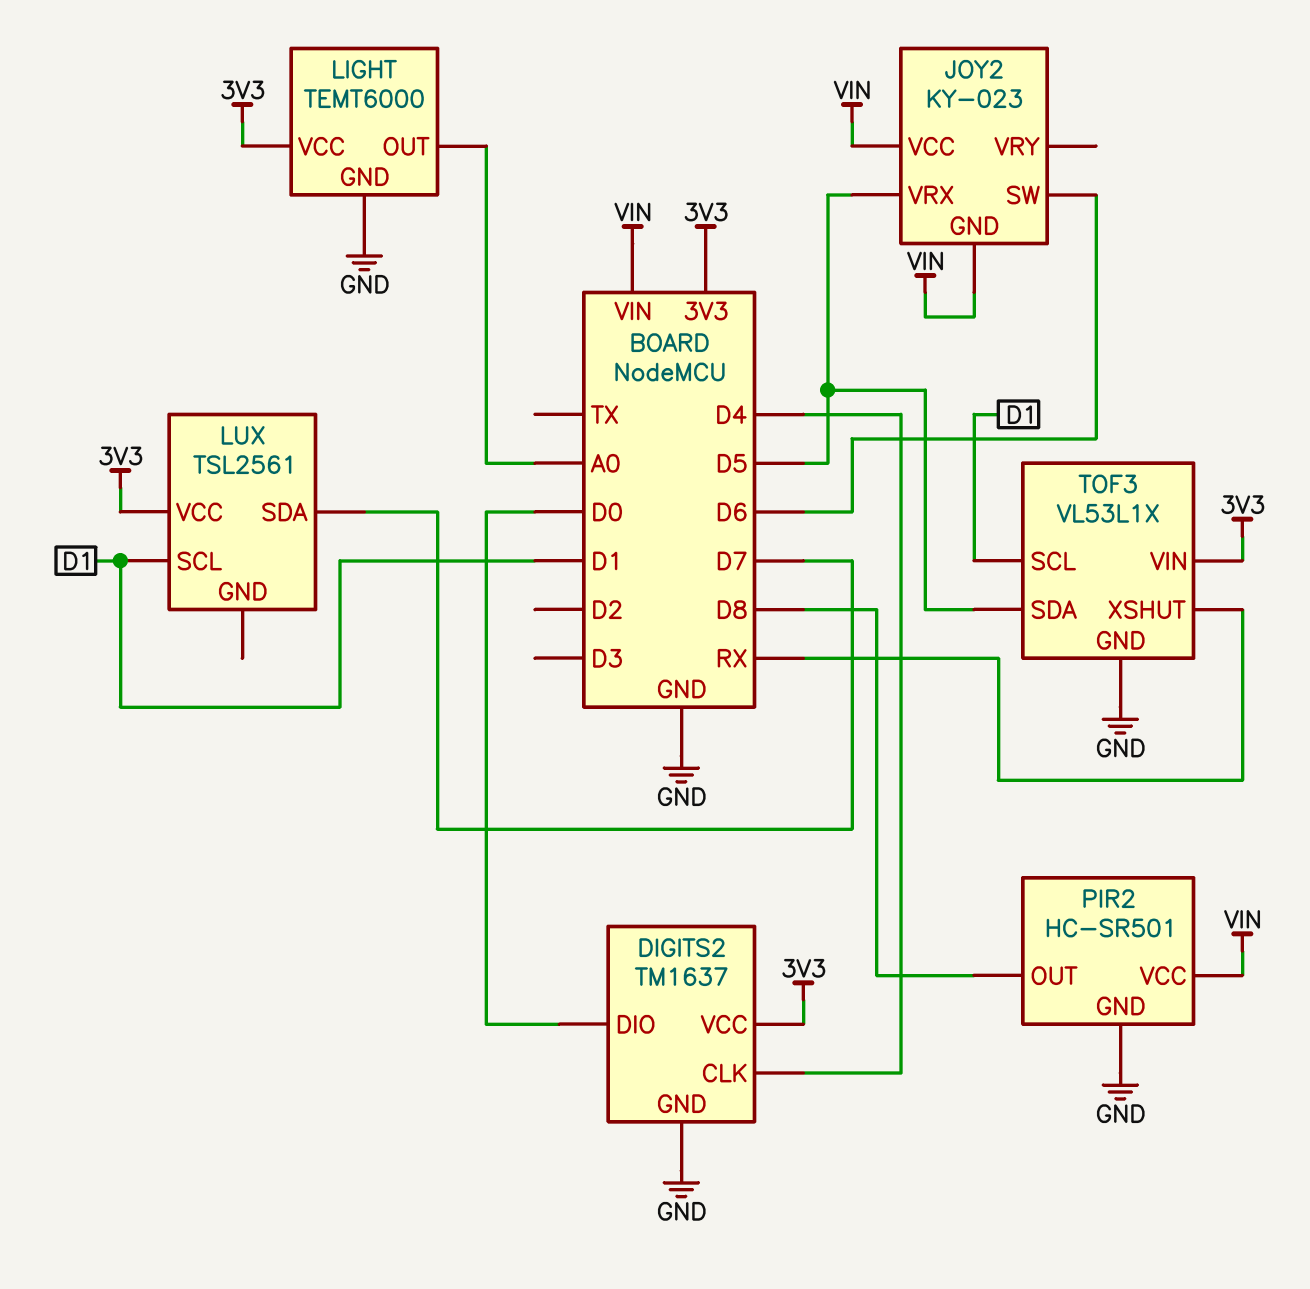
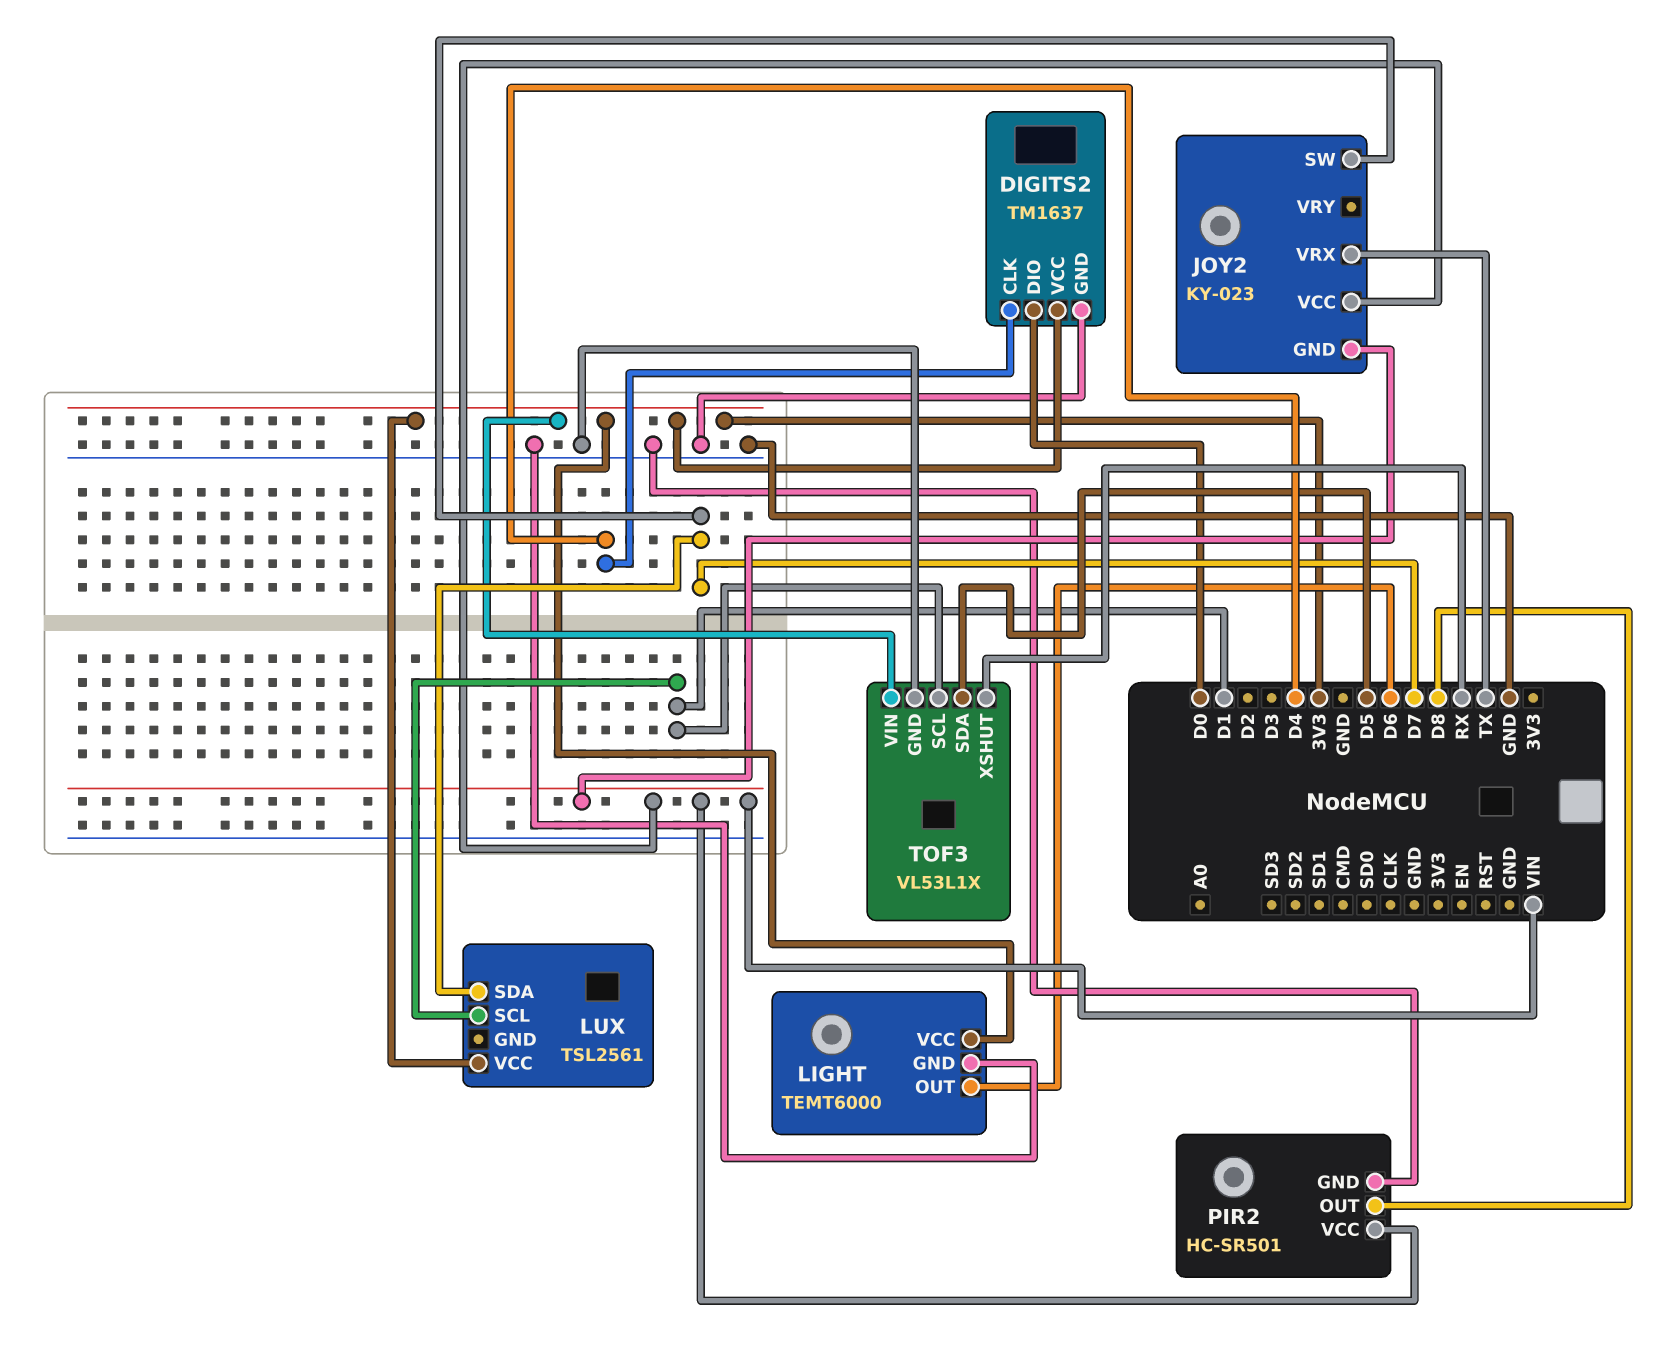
JOY2 pin SW: D6 -> D7
JOY2 pin VRX: D5 -> TX
LIGHT pin OUT: A0 -> D6

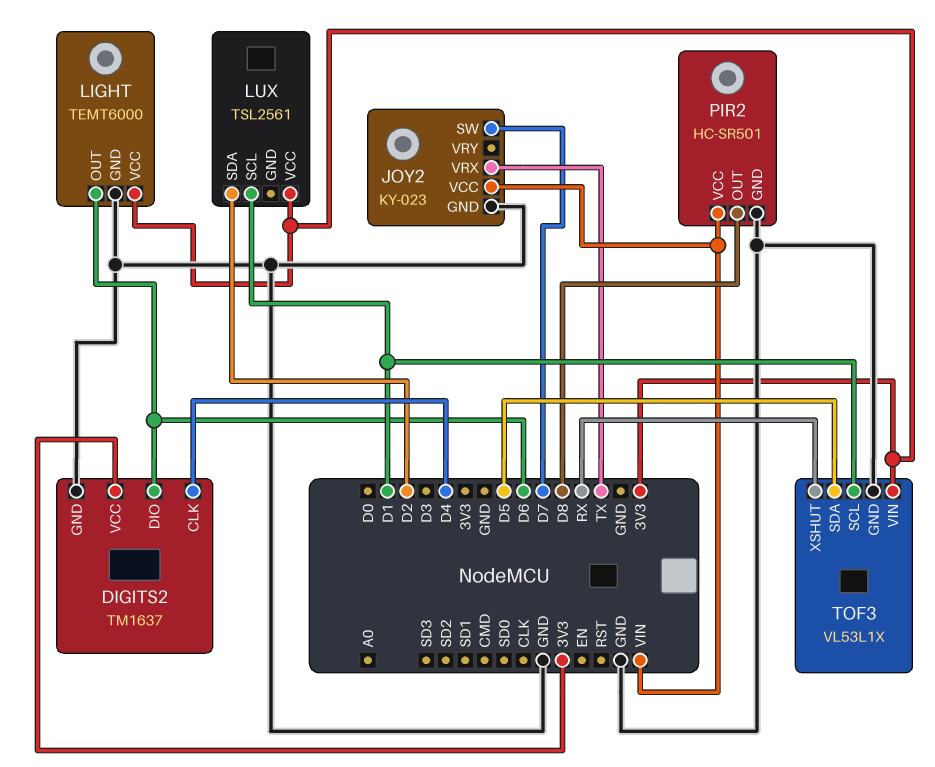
DIGITS2 pin DIO: D0 -> D6
JOY2 pin GND: VIN -> GND
LUX pin SDA: D7 -> D2

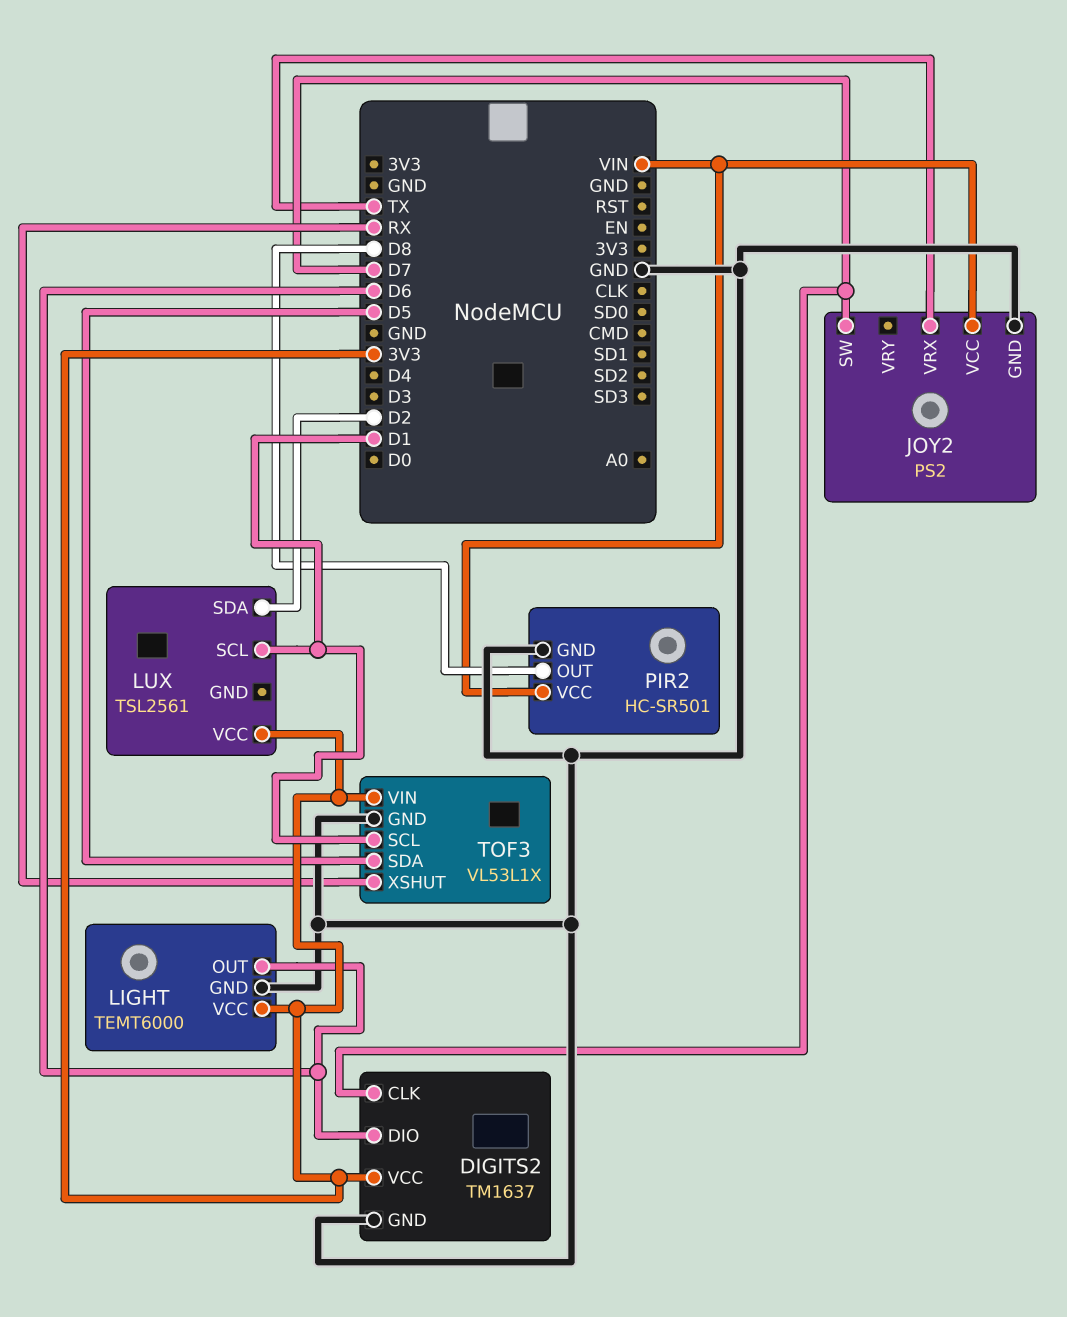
DIGITS2 pin CLK: D4 -> D7
JOY2: KY-023 -> PS2

